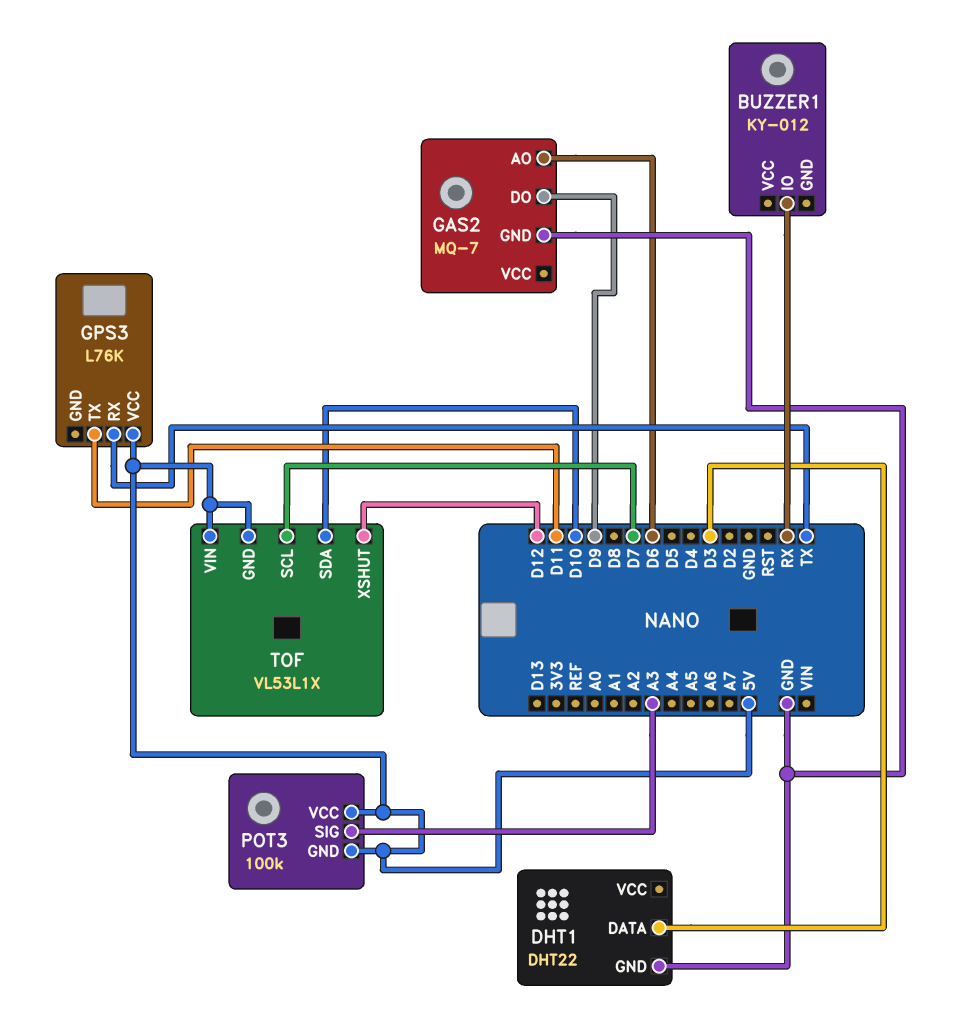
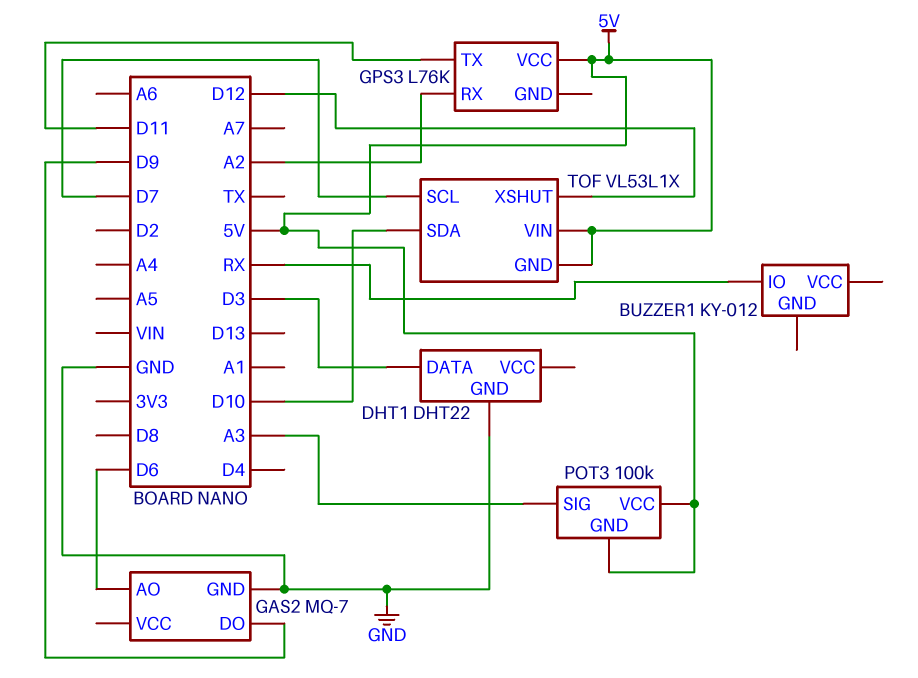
GPS3 pin RX: TX -> A2

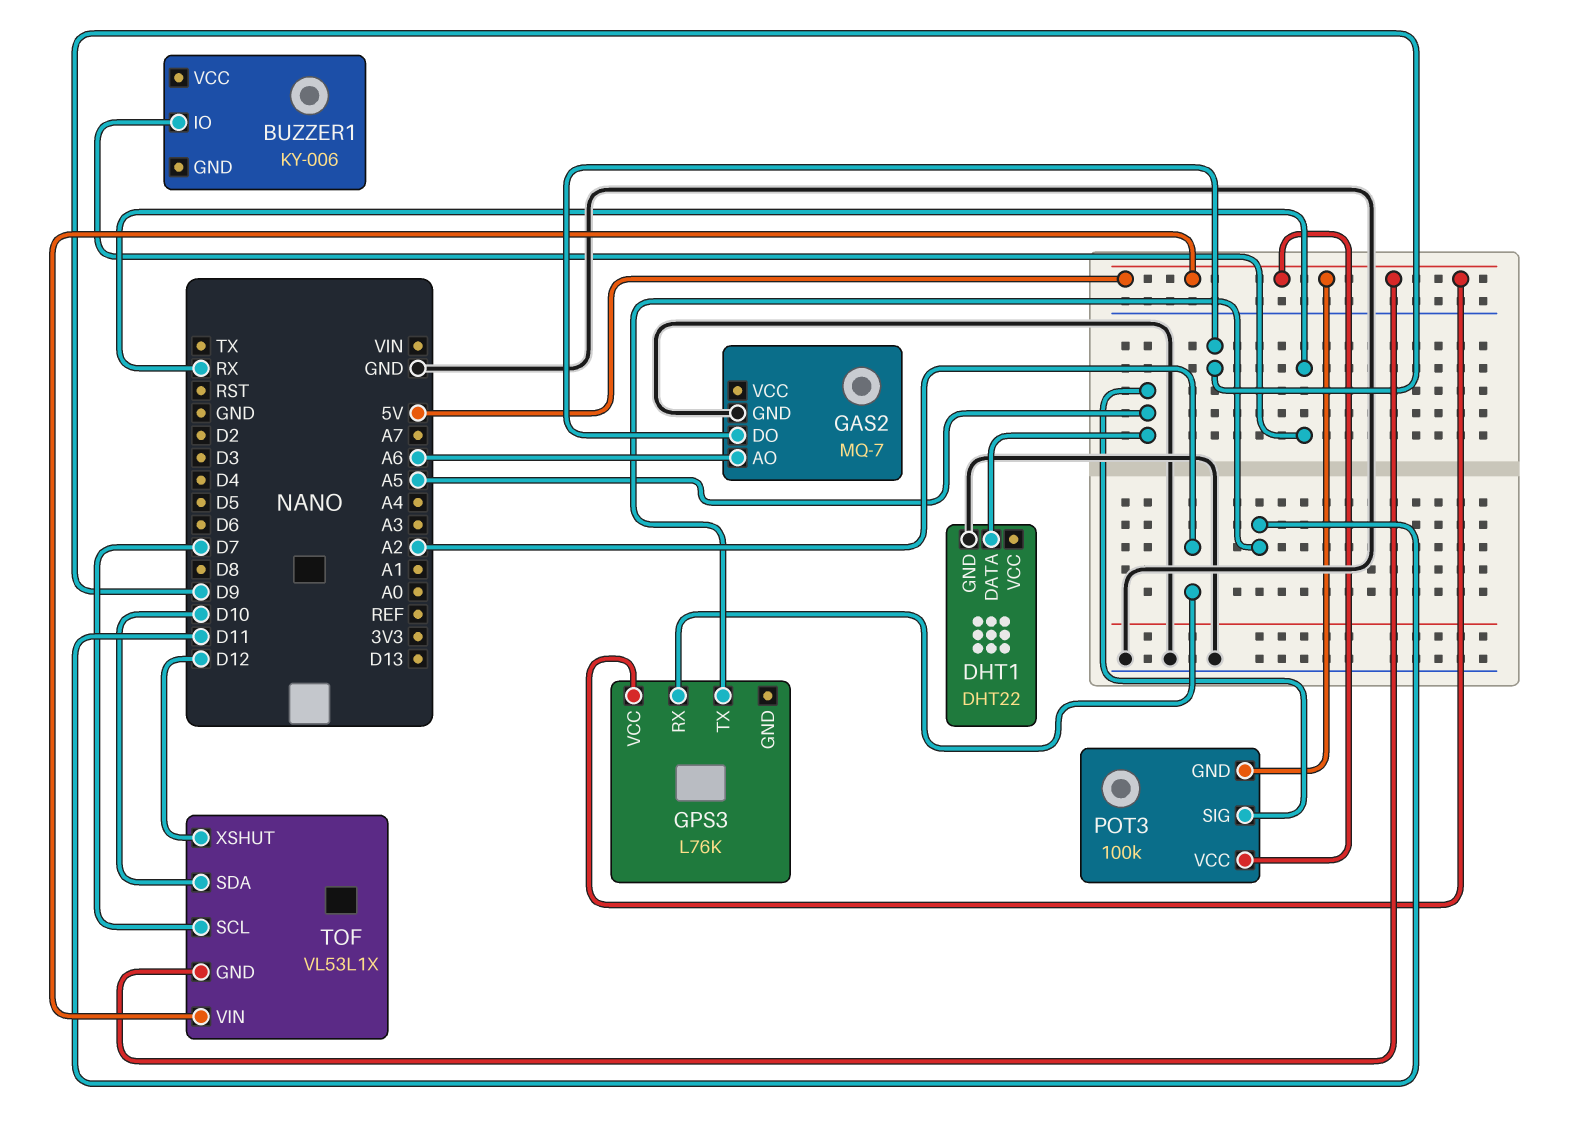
BUZZER1: KY-012 -> KY-006
DHT1 pin DATA: D3 -> A5
GAS2 pin AO: D6 -> A6
POT3 pin SIG: A3 -> A5

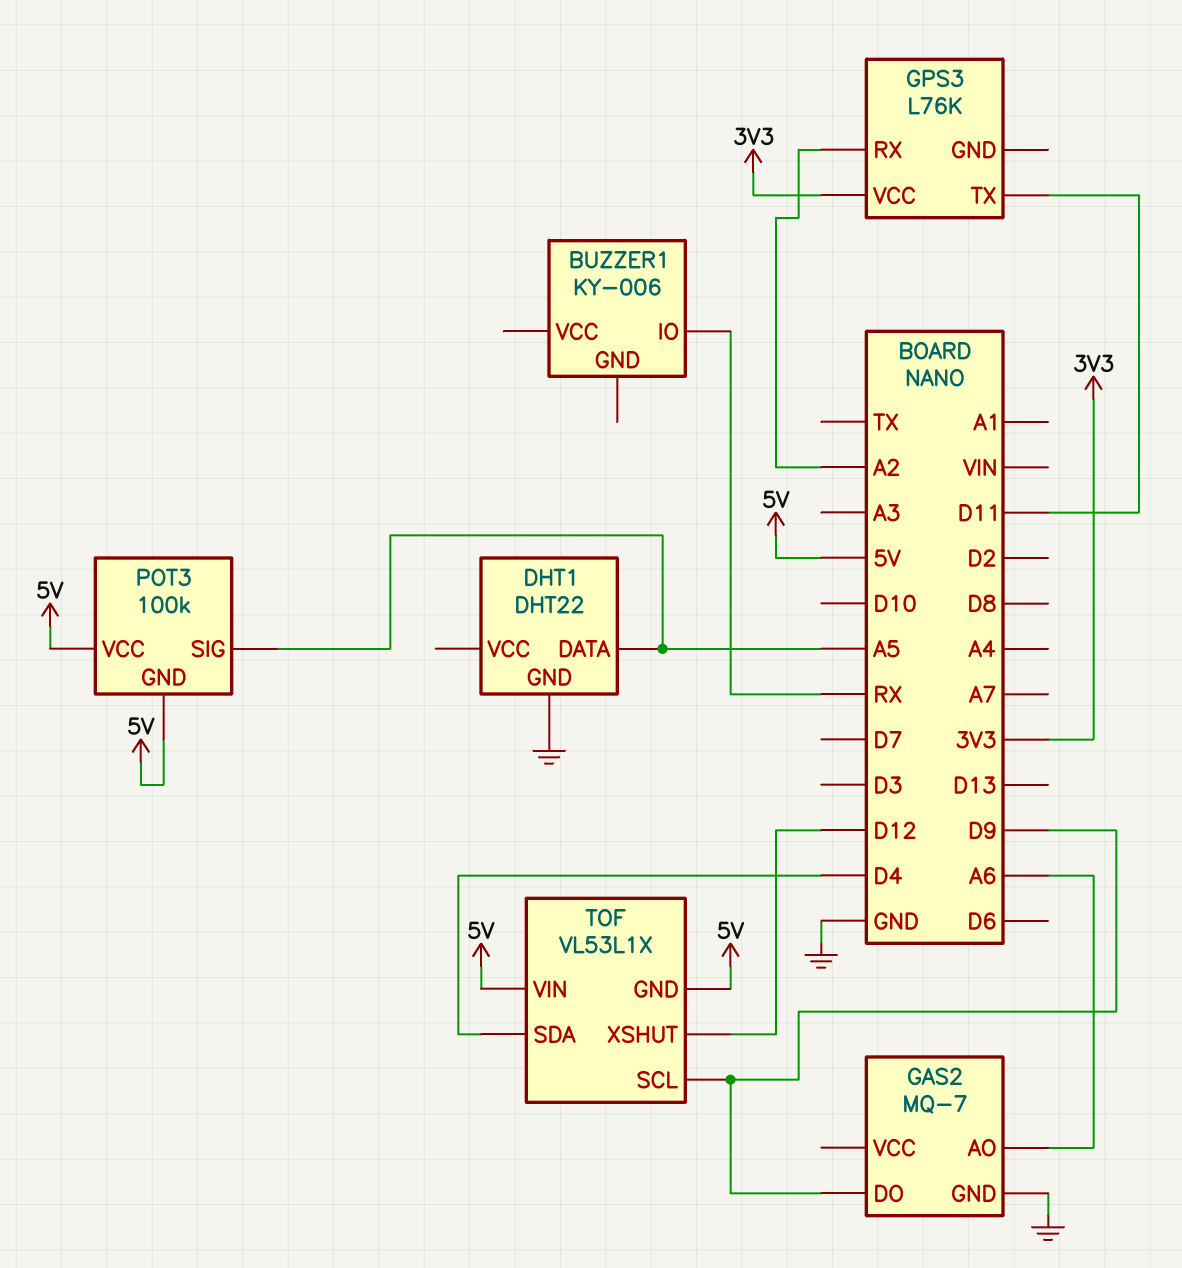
GPS3 pin VCC: 5V -> 3V3
TOF pin SCL: D7 -> D9
TOF pin SDA: D10 -> D4

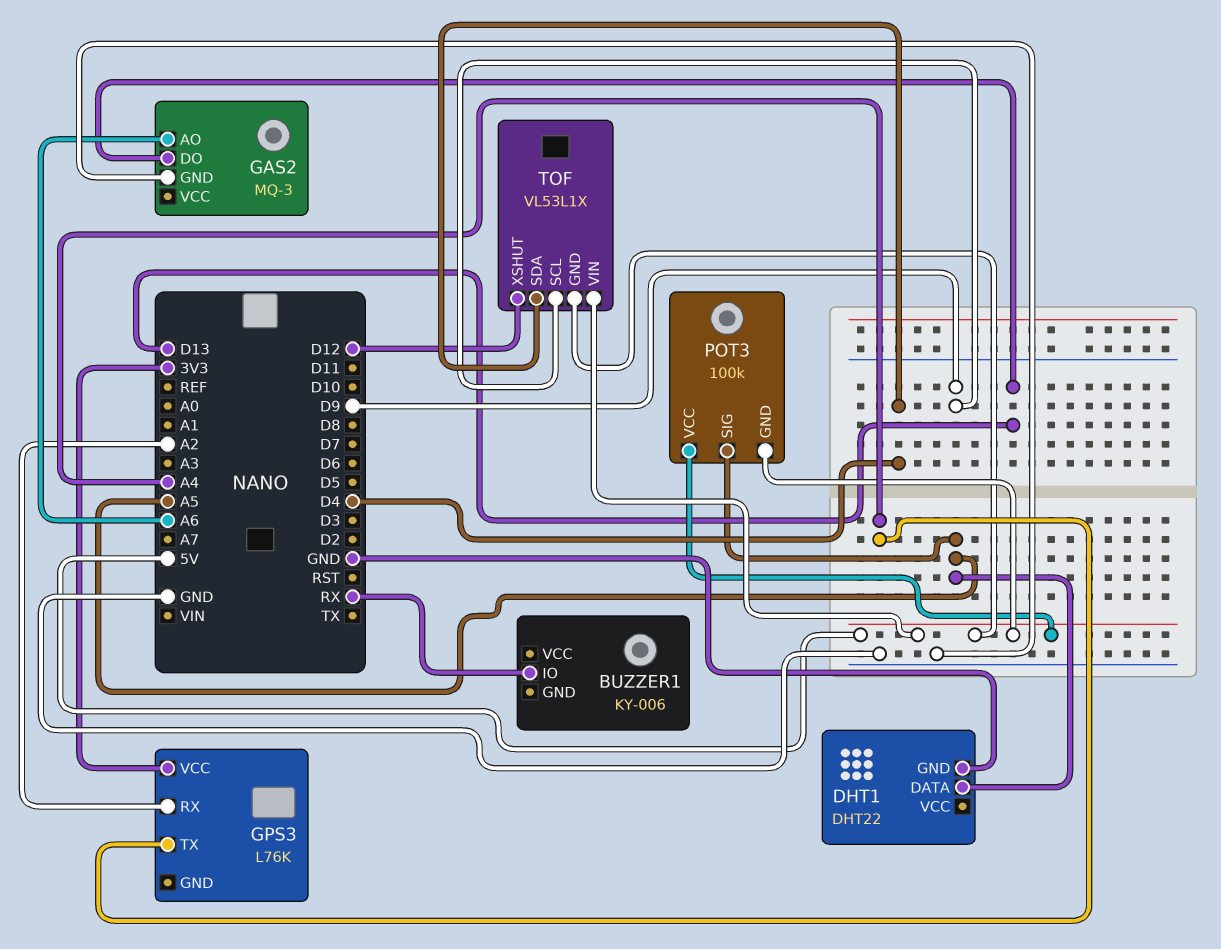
GAS2: MQ-7 -> MQ-3
GAS2 pin DO: D9 -> D13
GPS3 pin TX: D11 -> A4

